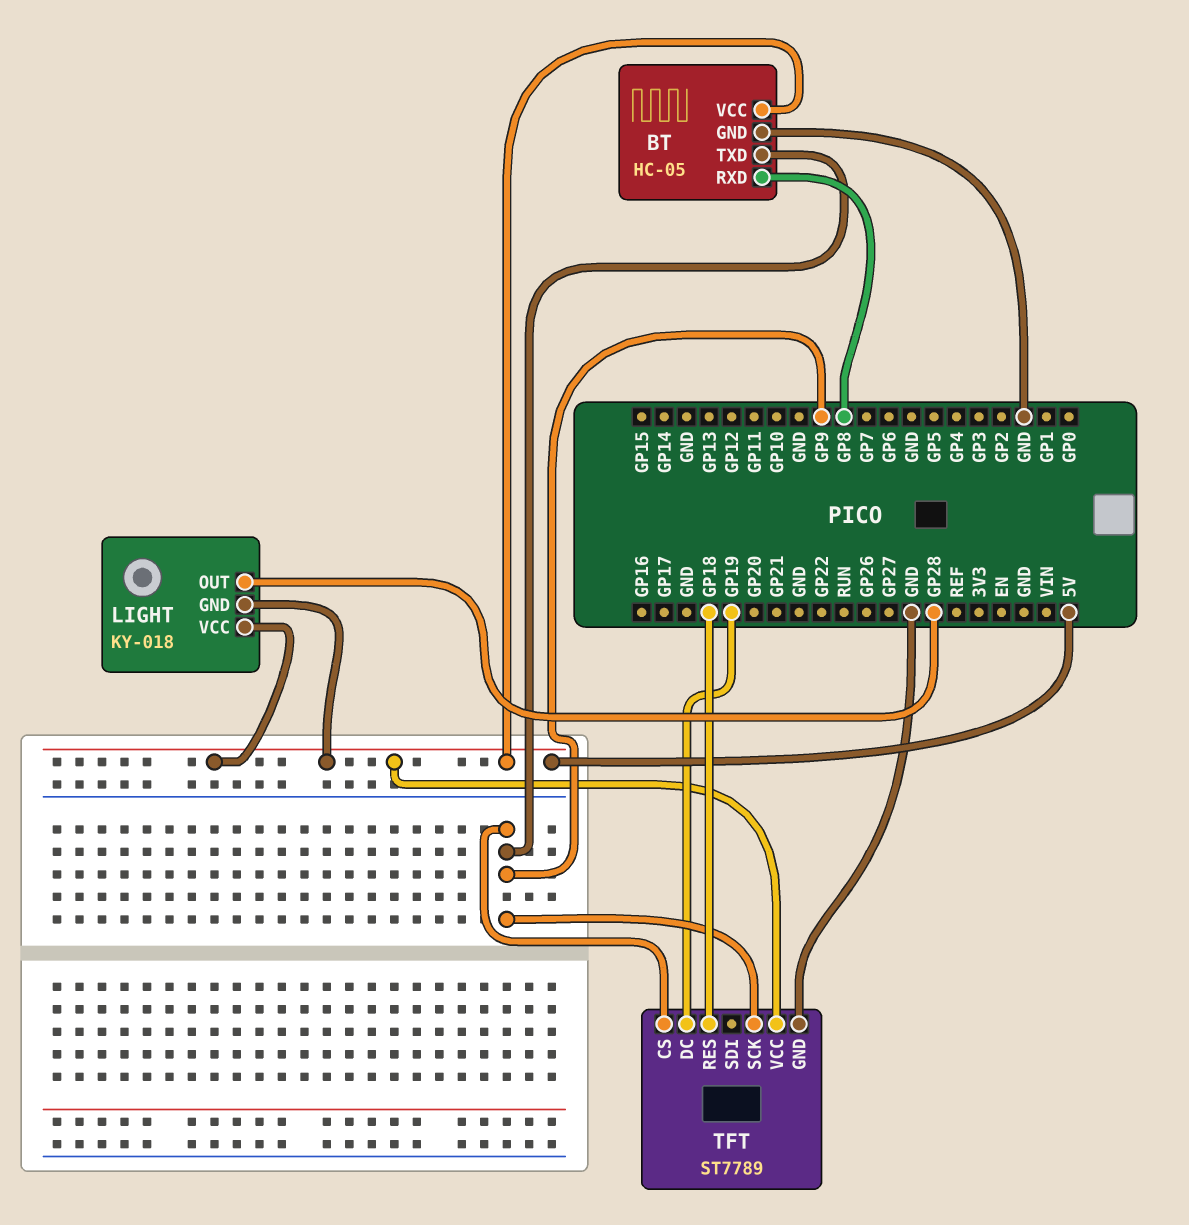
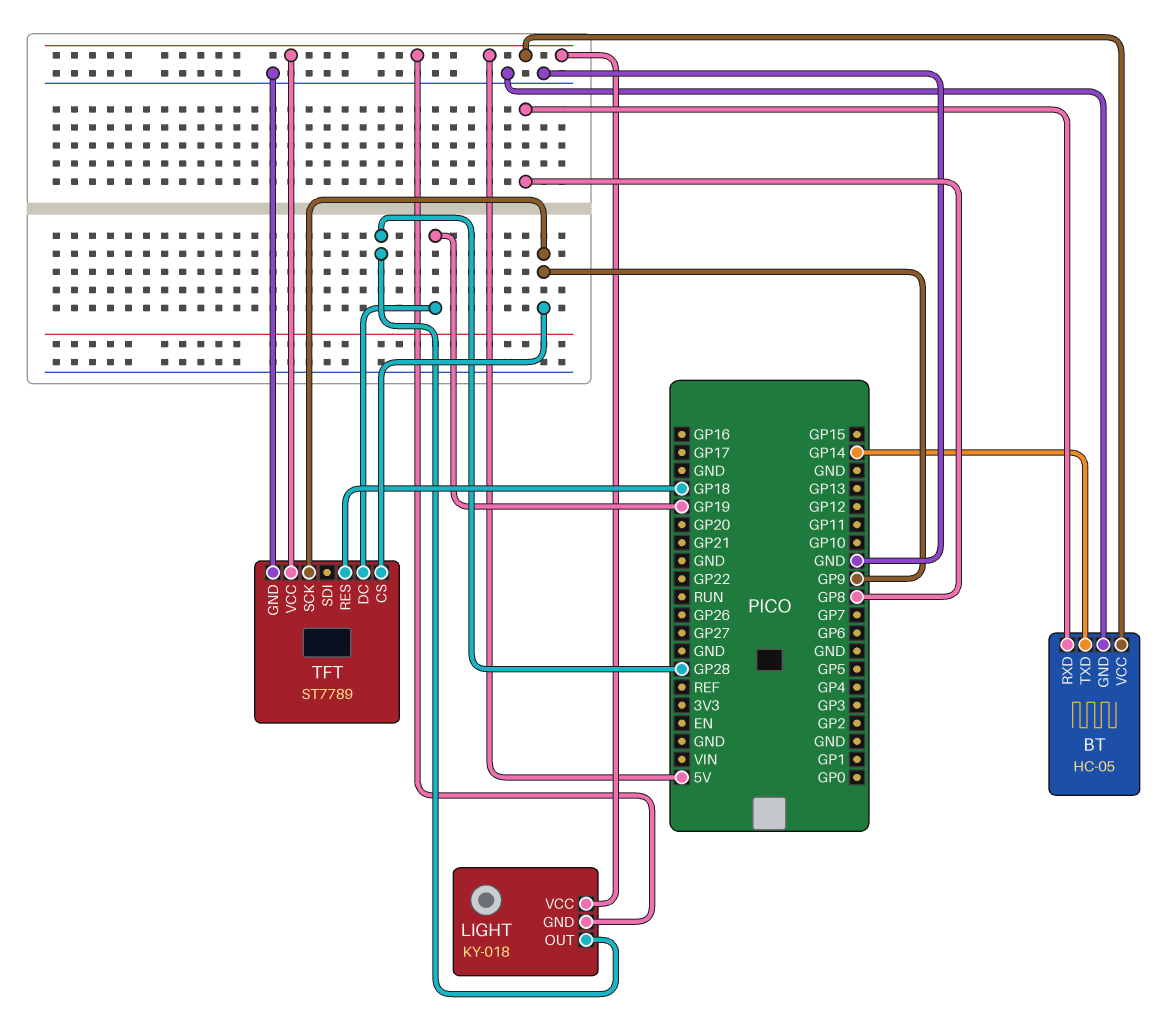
BT pin TXD: GP9 -> GP14

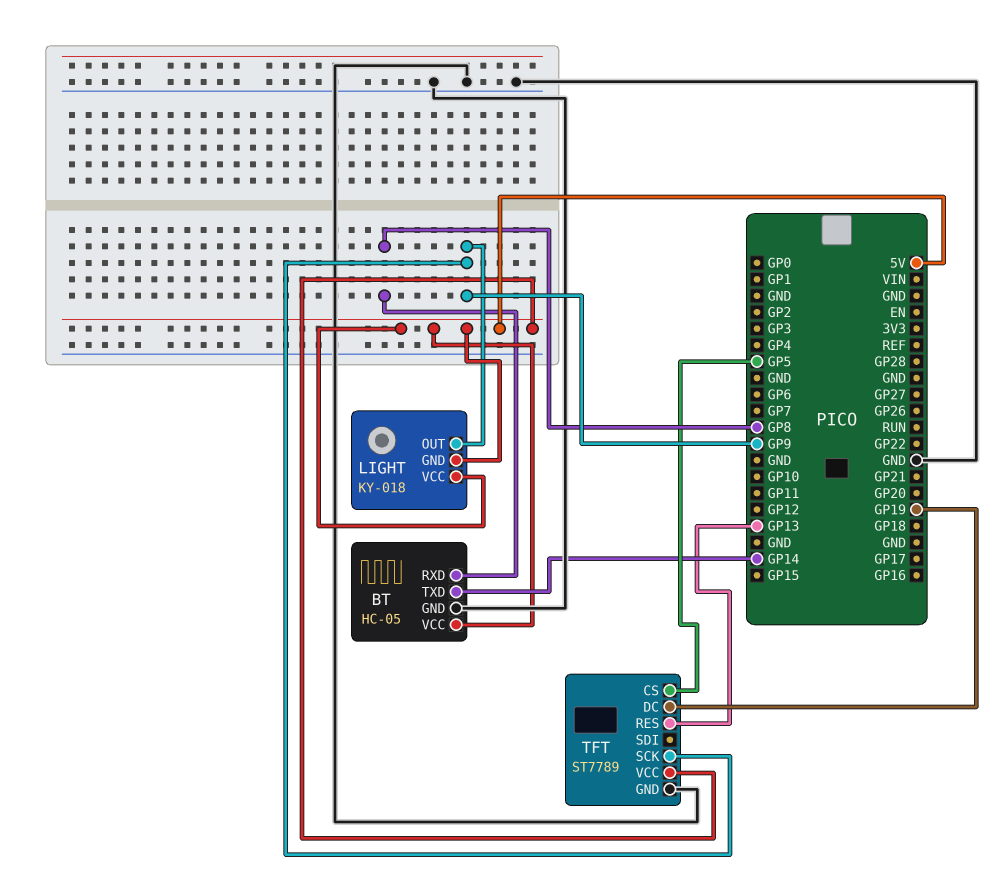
LIGHT pin OUT: GP28 -> GP9
TFT pin CS: GP9 -> GP5
TFT pin RES: GP18 -> GP13

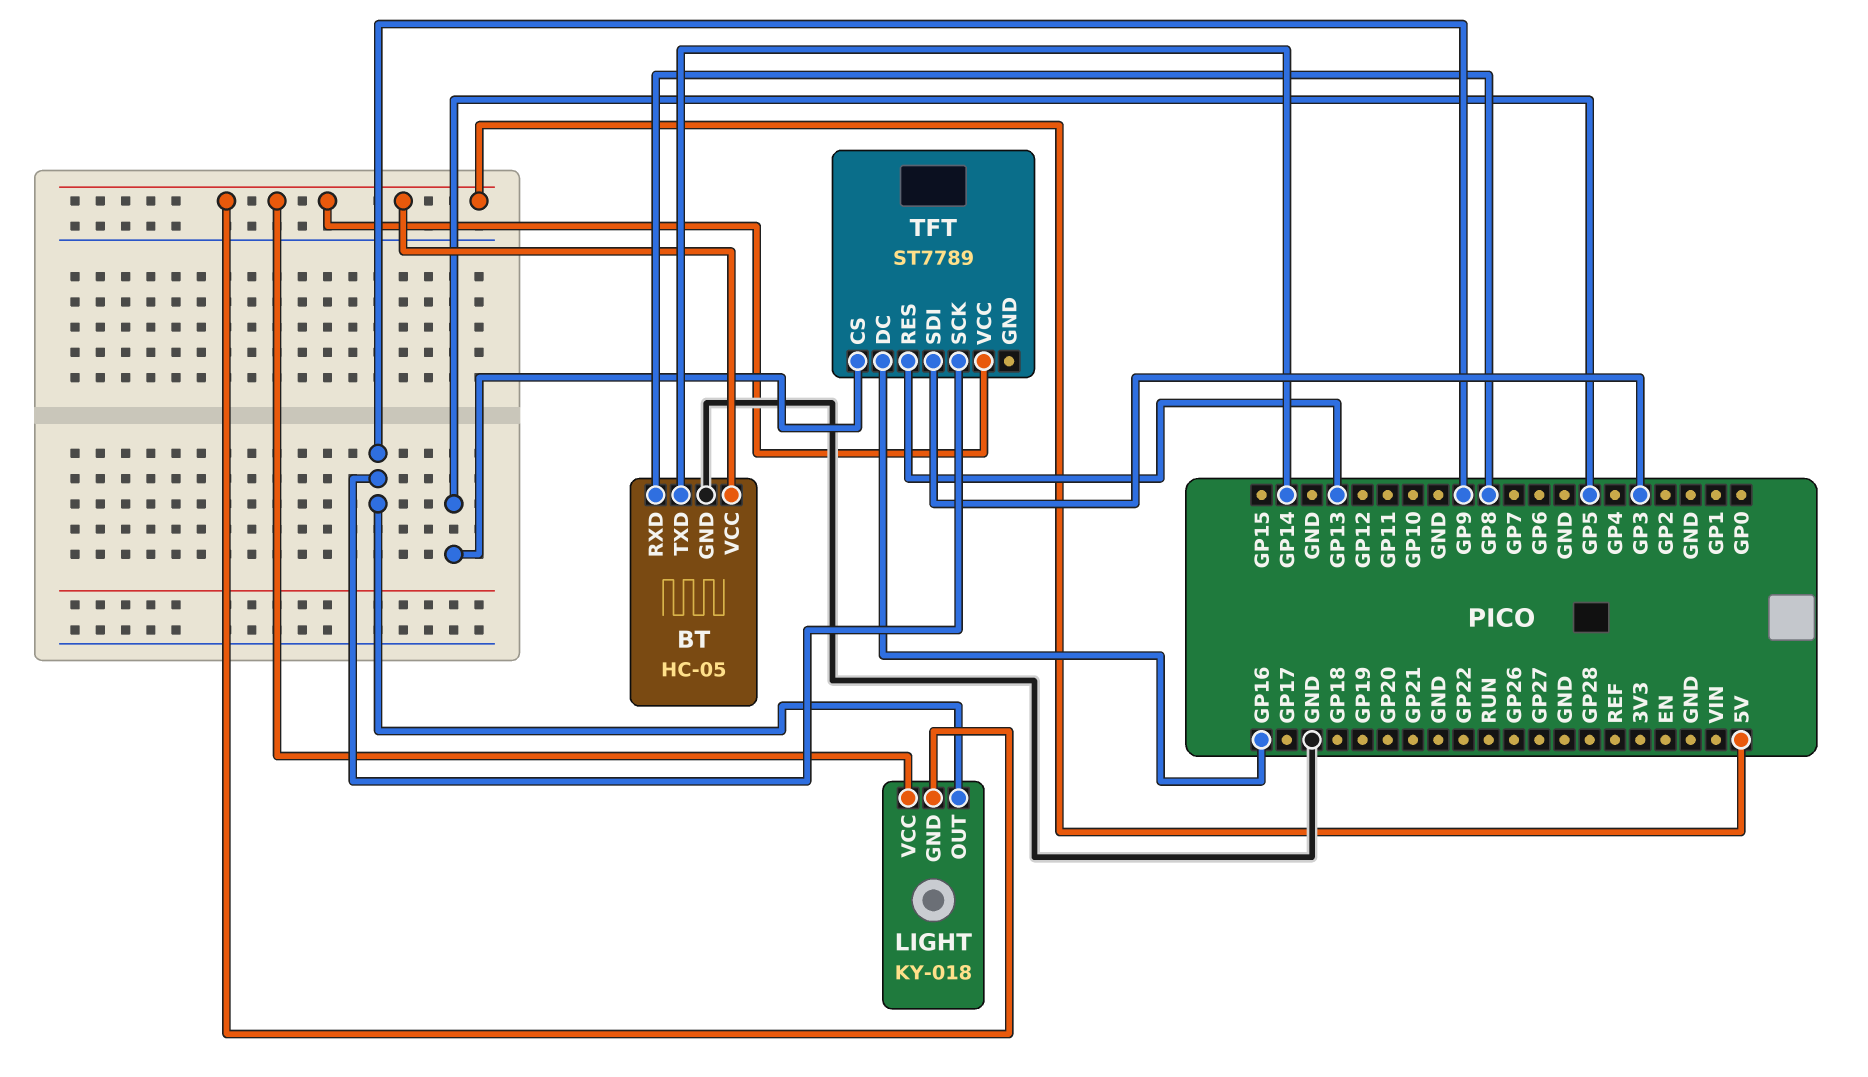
TFT pin DC: GP19 -> GP16
TFT pin GND: GND -> none
TFT pin SDI: none -> GP3

